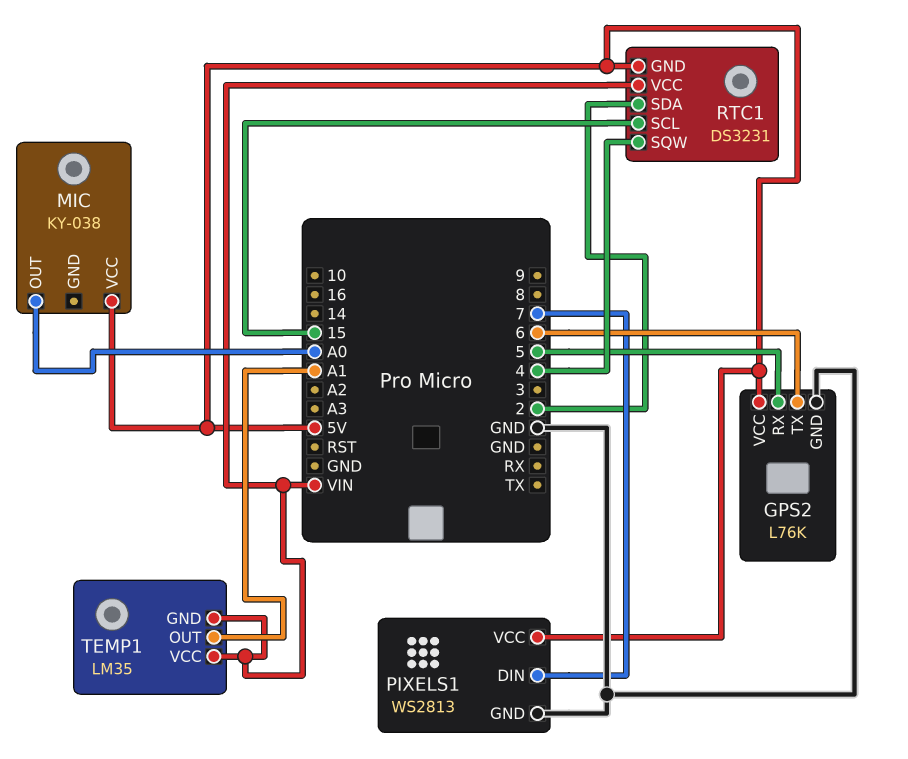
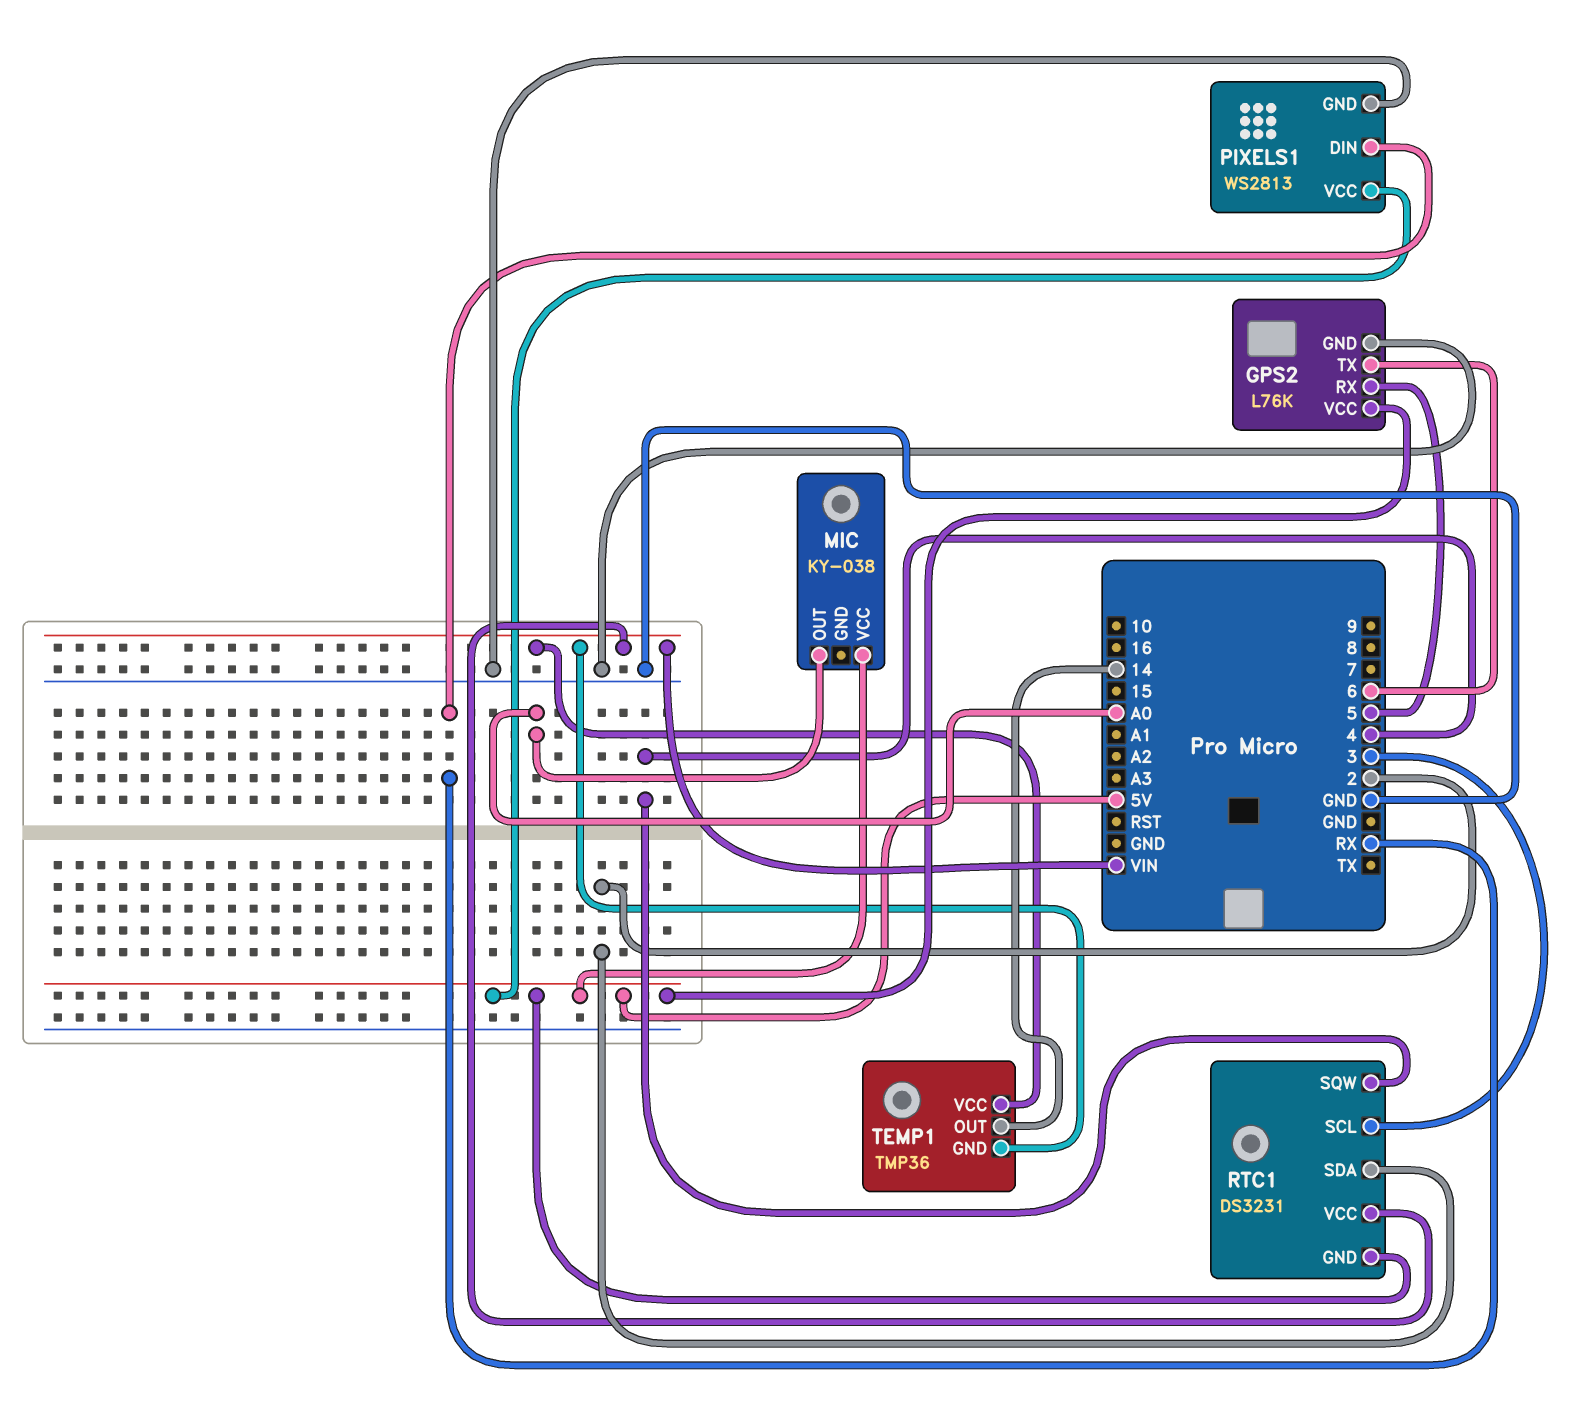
PIXELS1 pin DIN: 7 -> RX
RTC1 pin SCL: 15 -> 3
TEMP1: LM35 -> TMP36
TEMP1 pin OUT: A1 -> 14

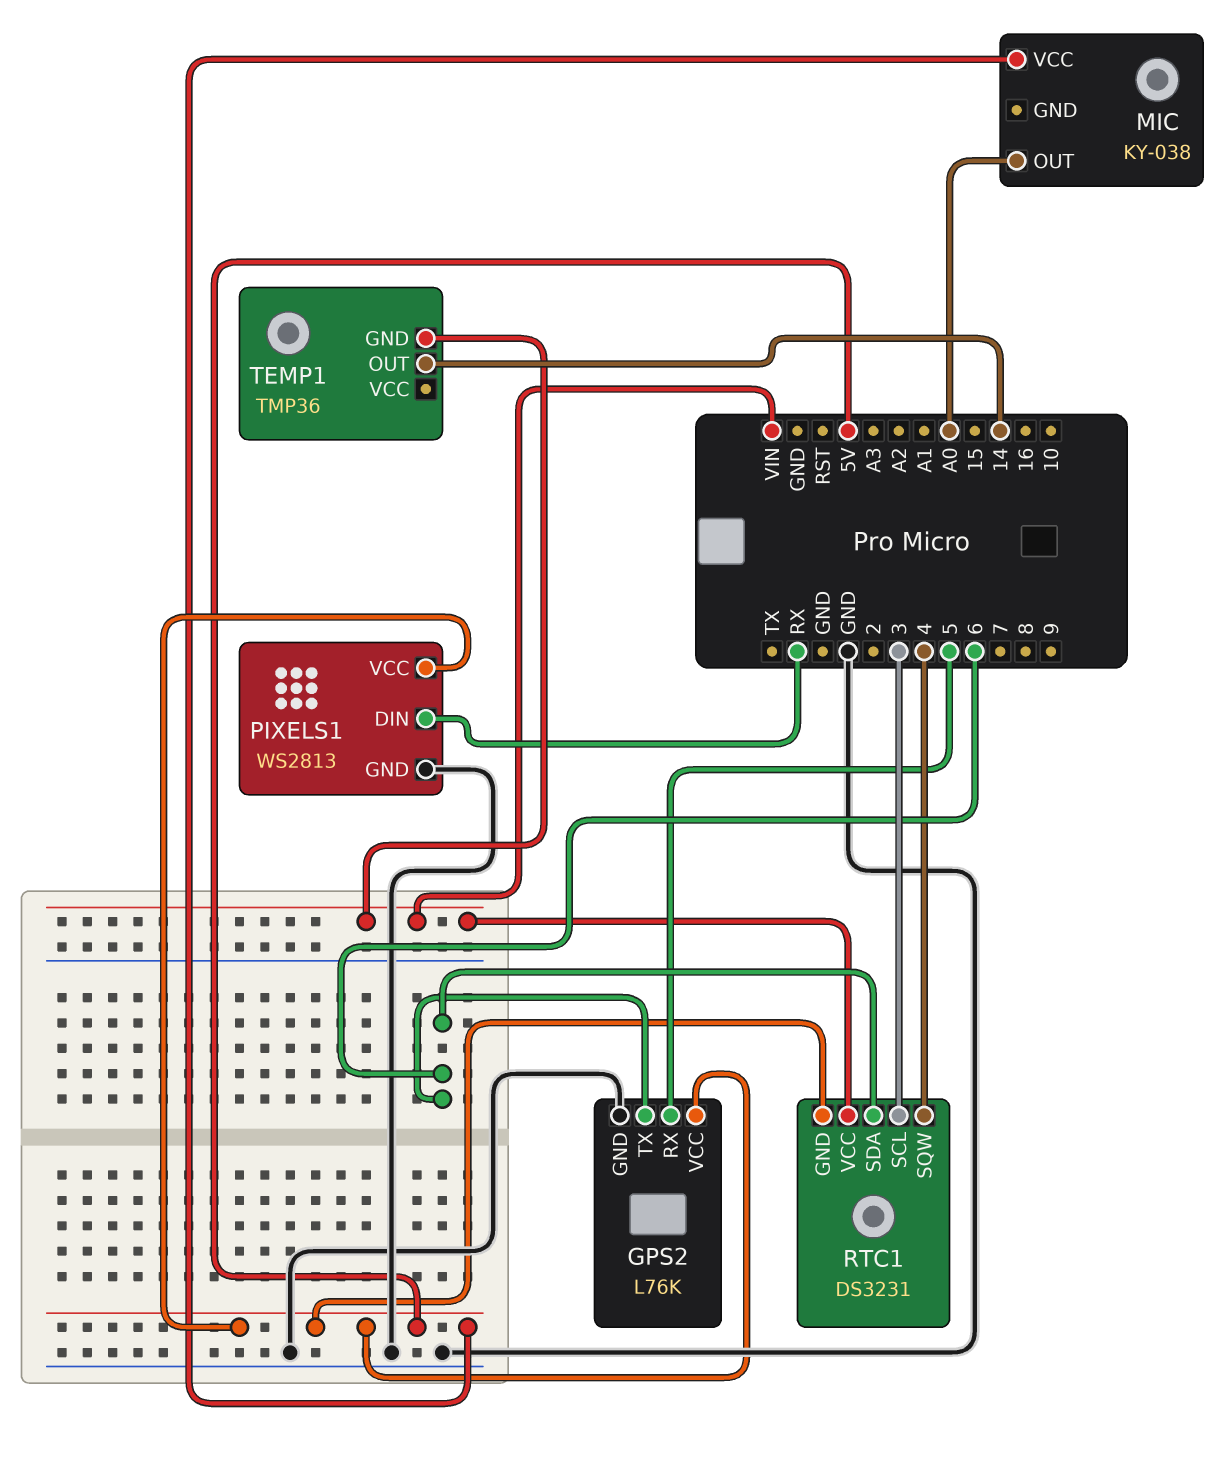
RTC1 pin SDA: 2 -> 6
TEMP1 pin VCC: VIN -> none

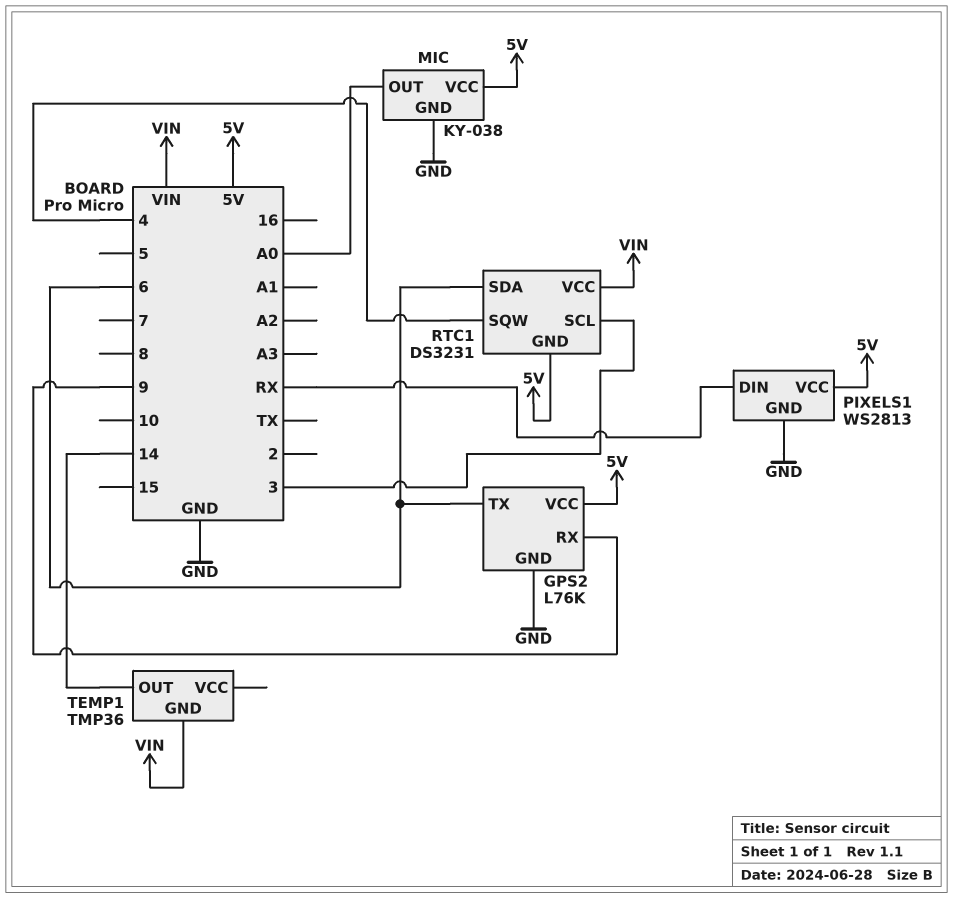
GPS2 pin RX: 5 -> 9
MIC pin GND: none -> GND

